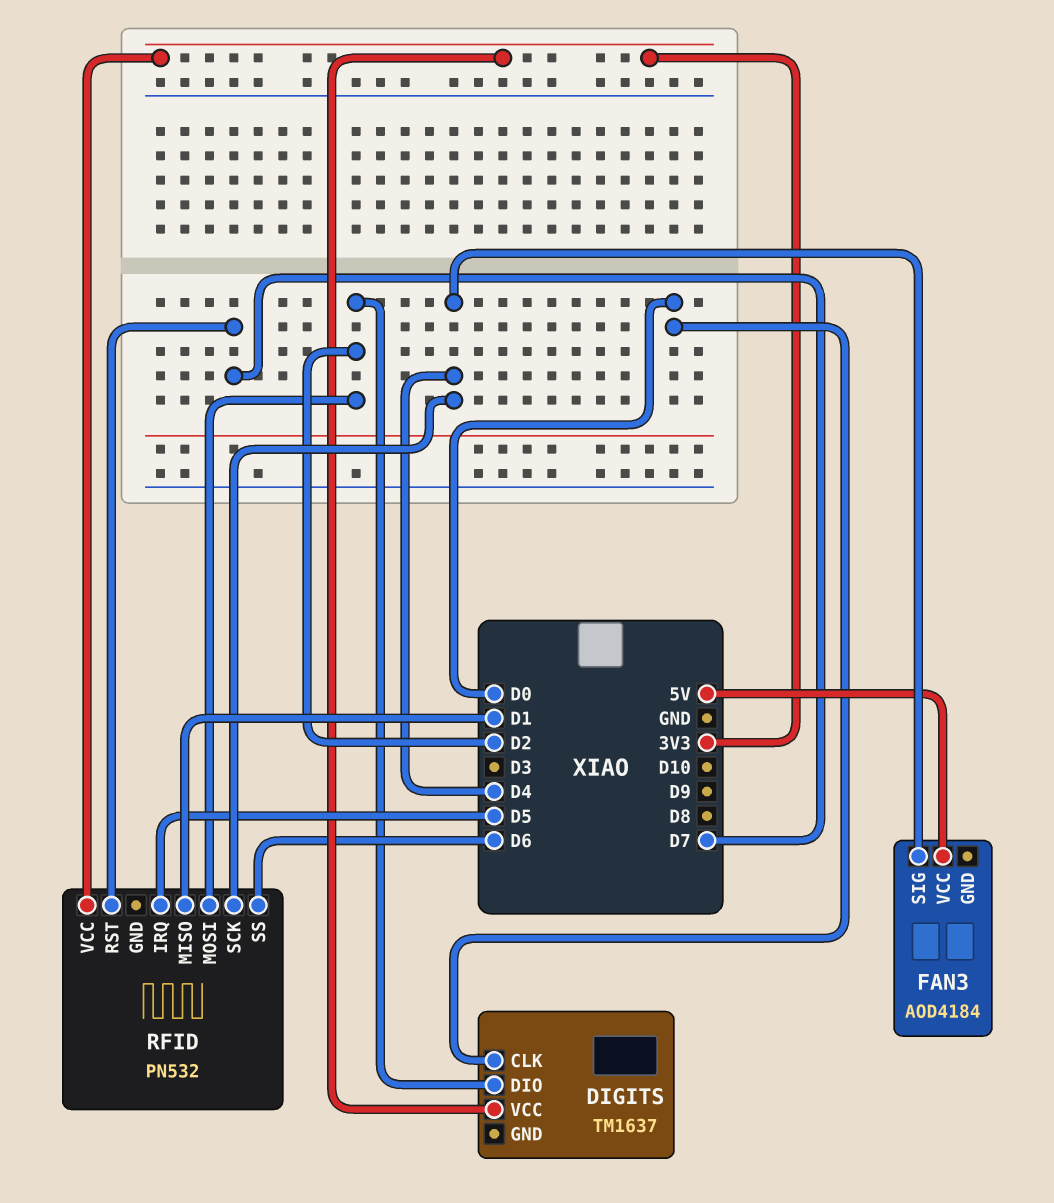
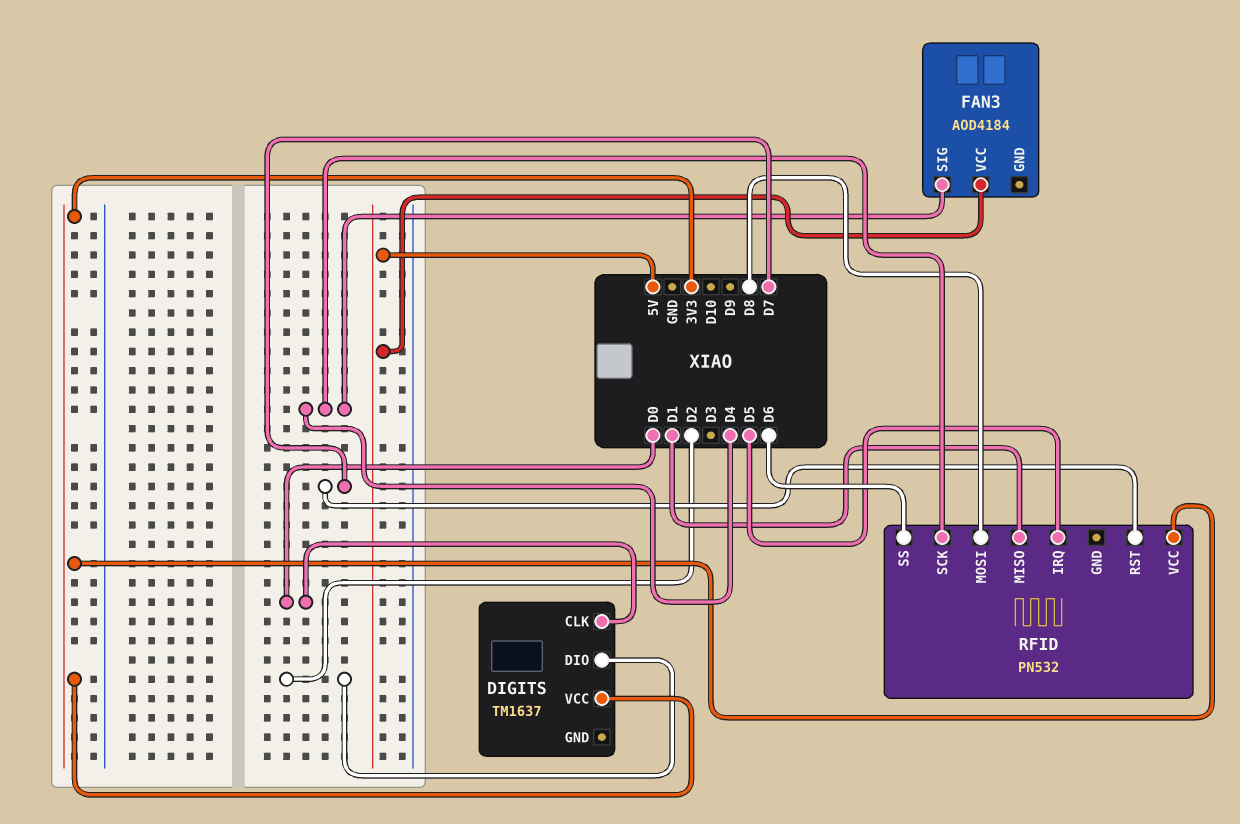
RFID pin MOSI: D2 -> D8

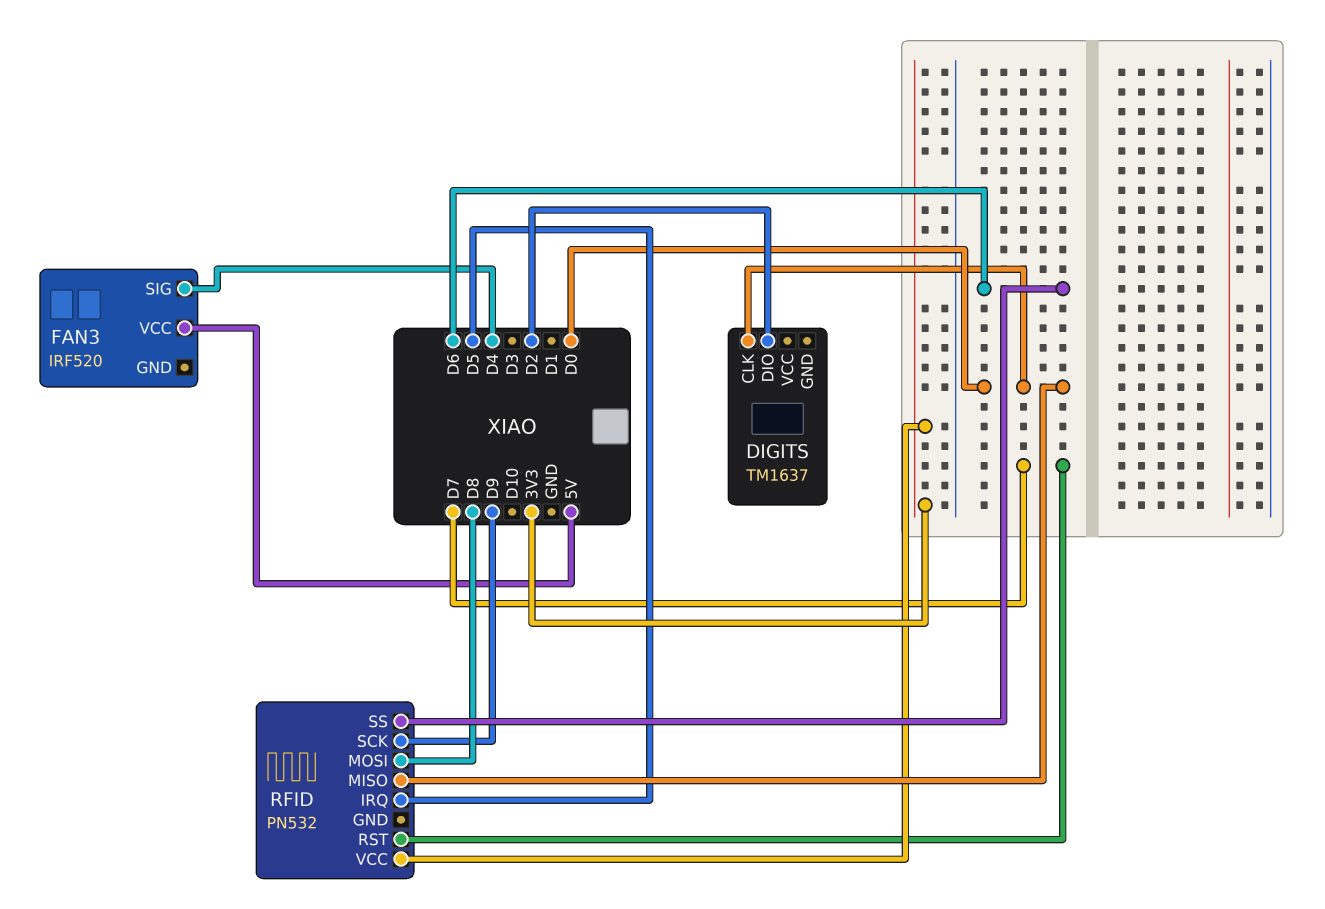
DIGITS pin VCC: 3V3 -> none
FAN3: AOD4184 -> IRF520
RFID pin MISO: D1 -> D0
RFID pin SCK: D4 -> D9

